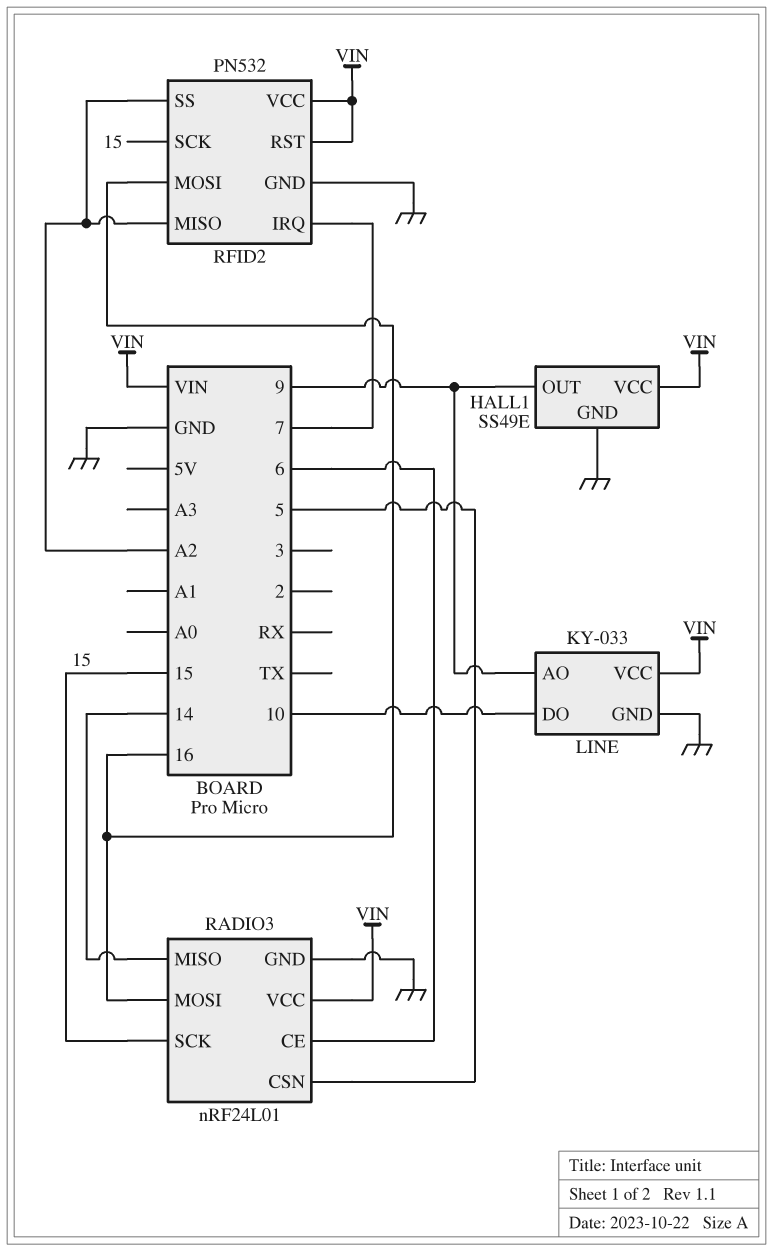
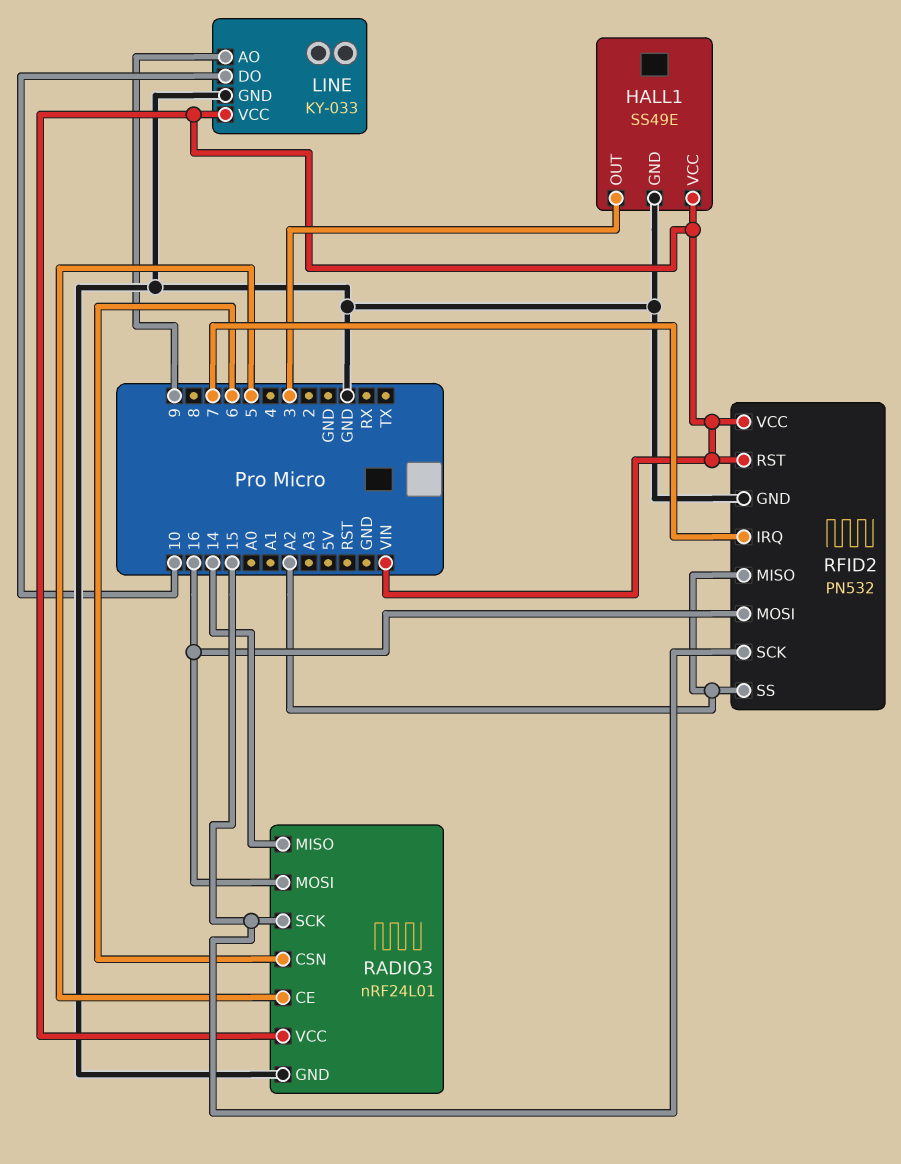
HALL1 pin OUT: 9 -> 3
RADIO3 pin CE: 6 -> 5
RADIO3 pin CSN: 5 -> 6

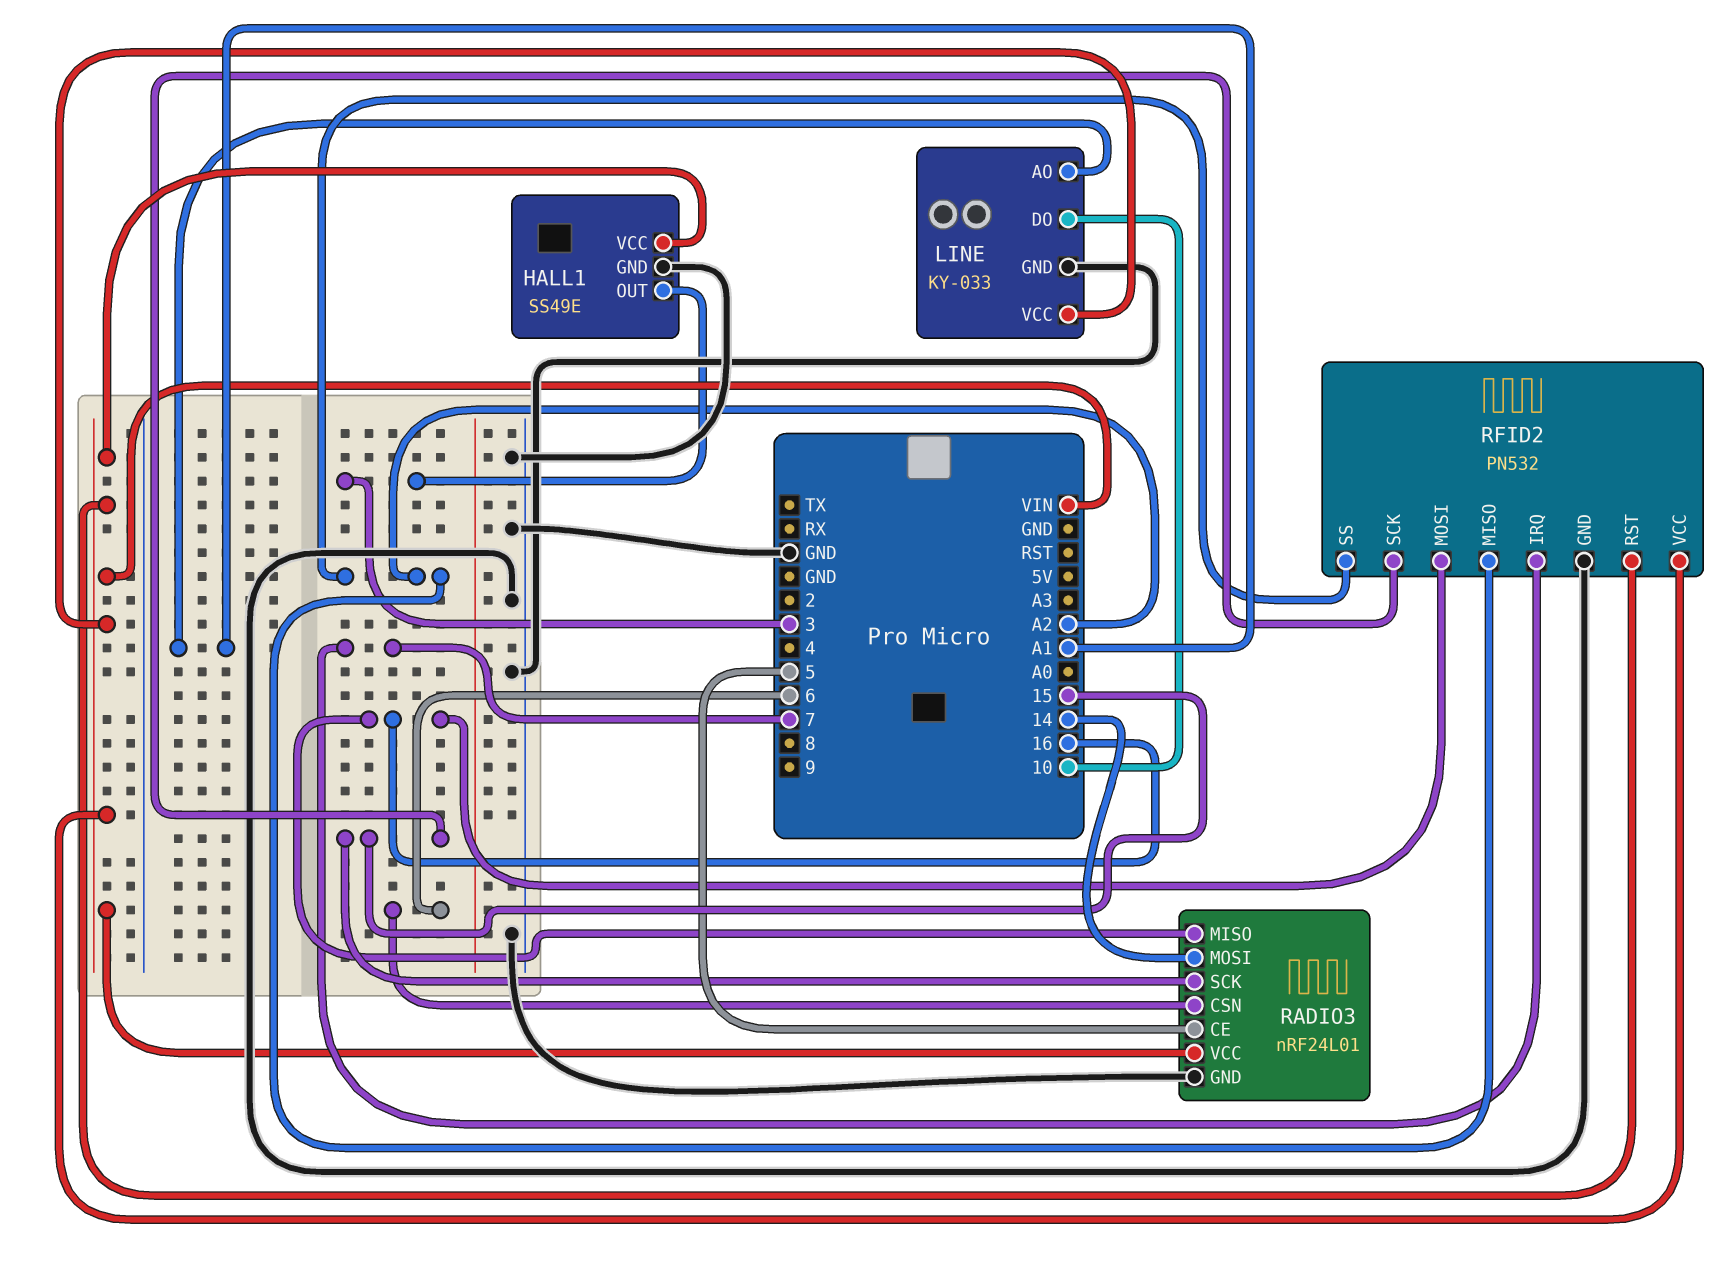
LINE pin AO: 9 -> A1
RADIO3 pin MISO: 14 -> 16
RADIO3 pin MOSI: 16 -> 14

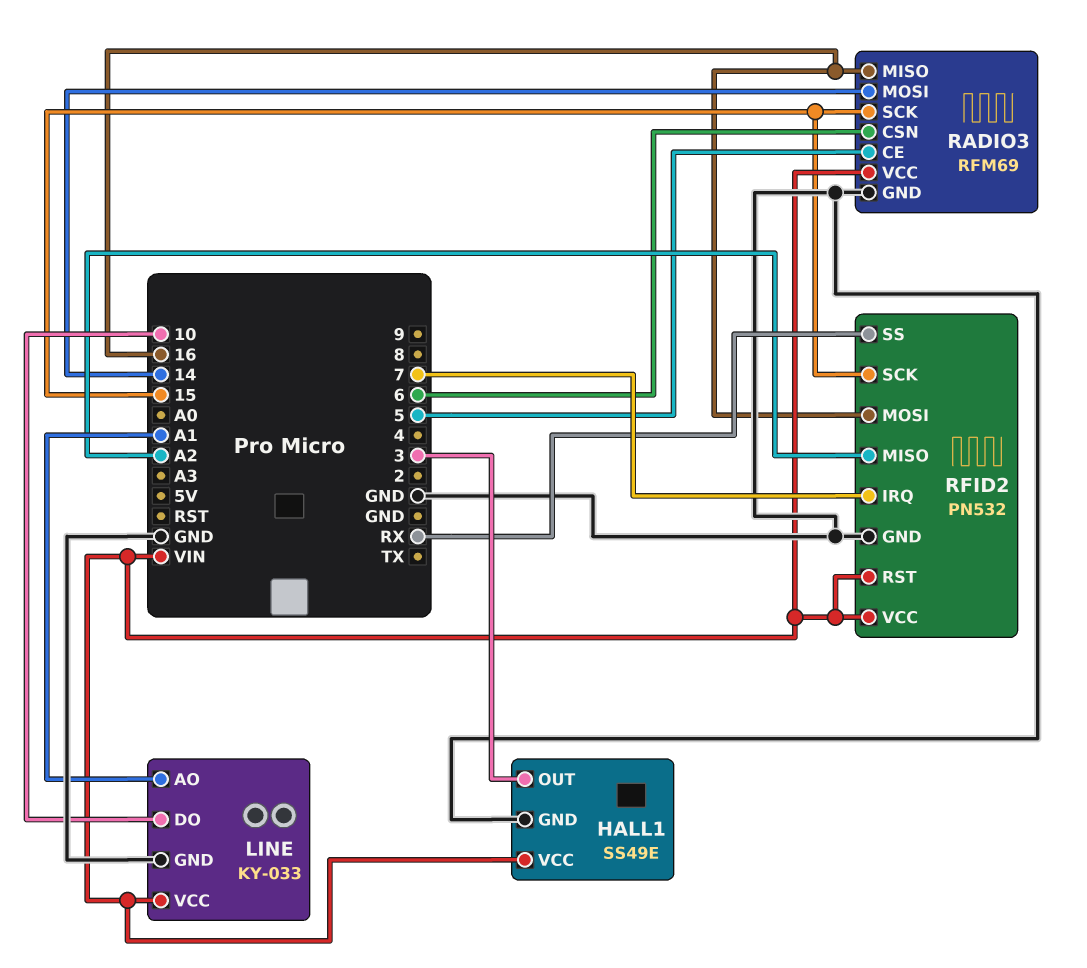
RADIO3: nRF24L01 -> RFM69
RFID2 pin SS: A2 -> RX

